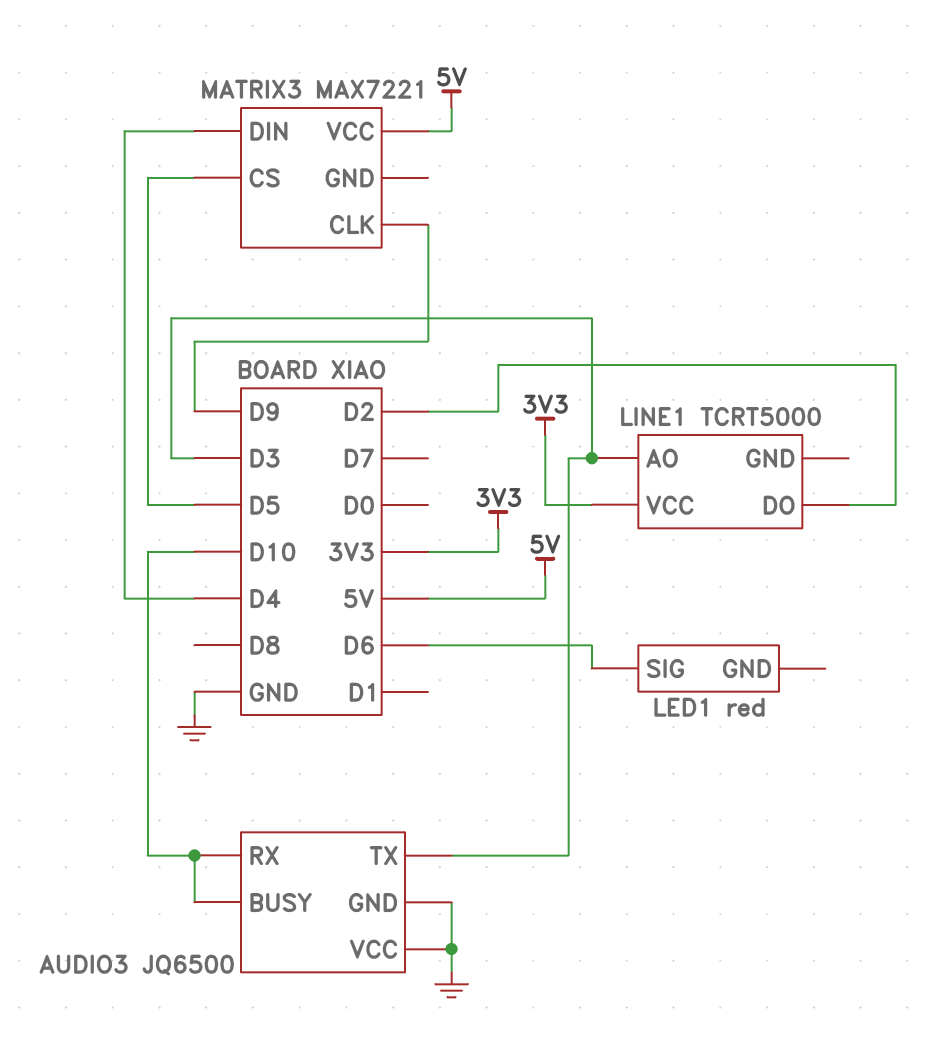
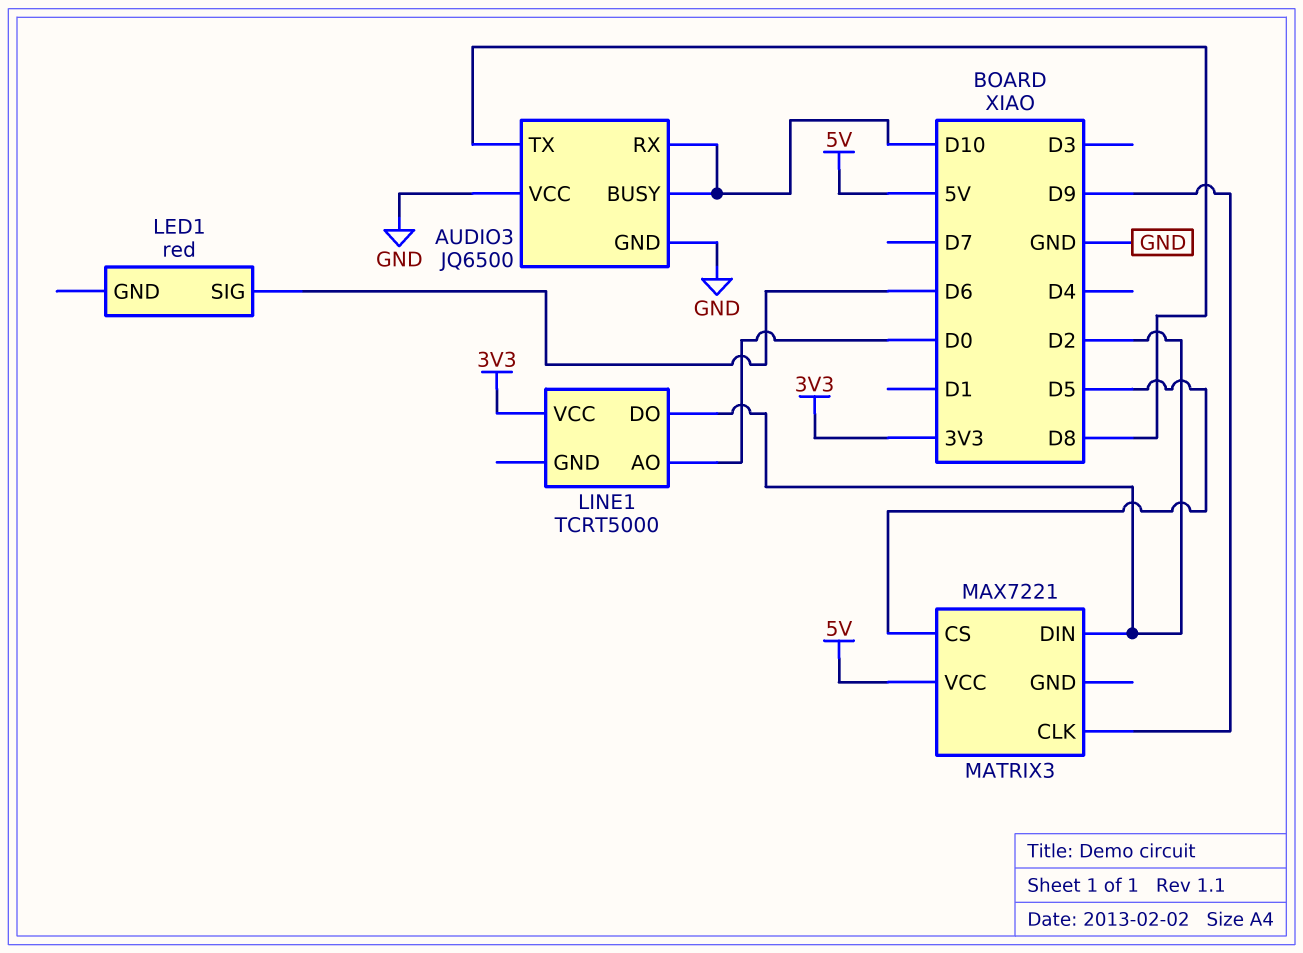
AUDIO3 pin TX: D3 -> D8
LINE1 pin AO: D3 -> D0
MATRIX3 pin DIN: D4 -> D2

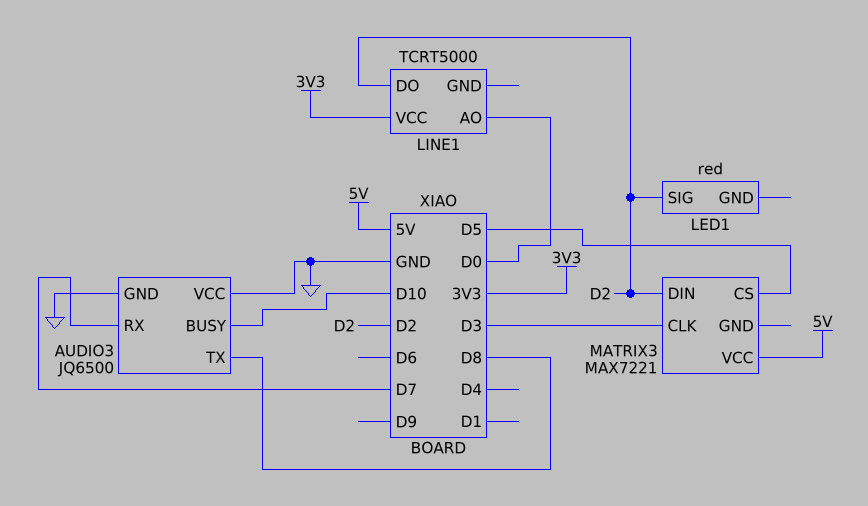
AUDIO3 pin RX: D10 -> D7
LED1 pin SIG: D6 -> D2
MATRIX3 pin CLK: D9 -> D3

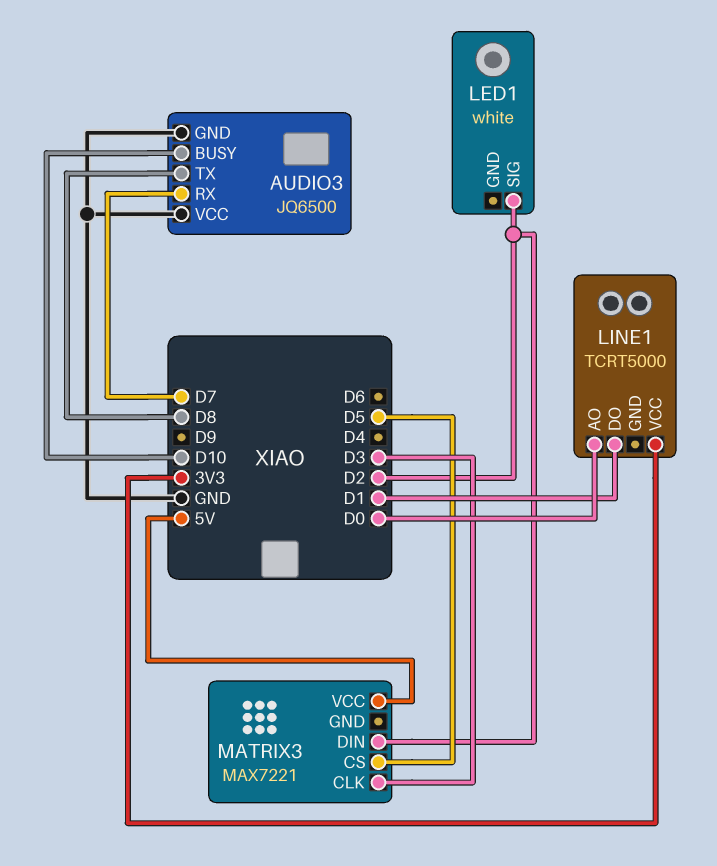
LED1: red -> white
LINE1 pin DO: D2 -> D1

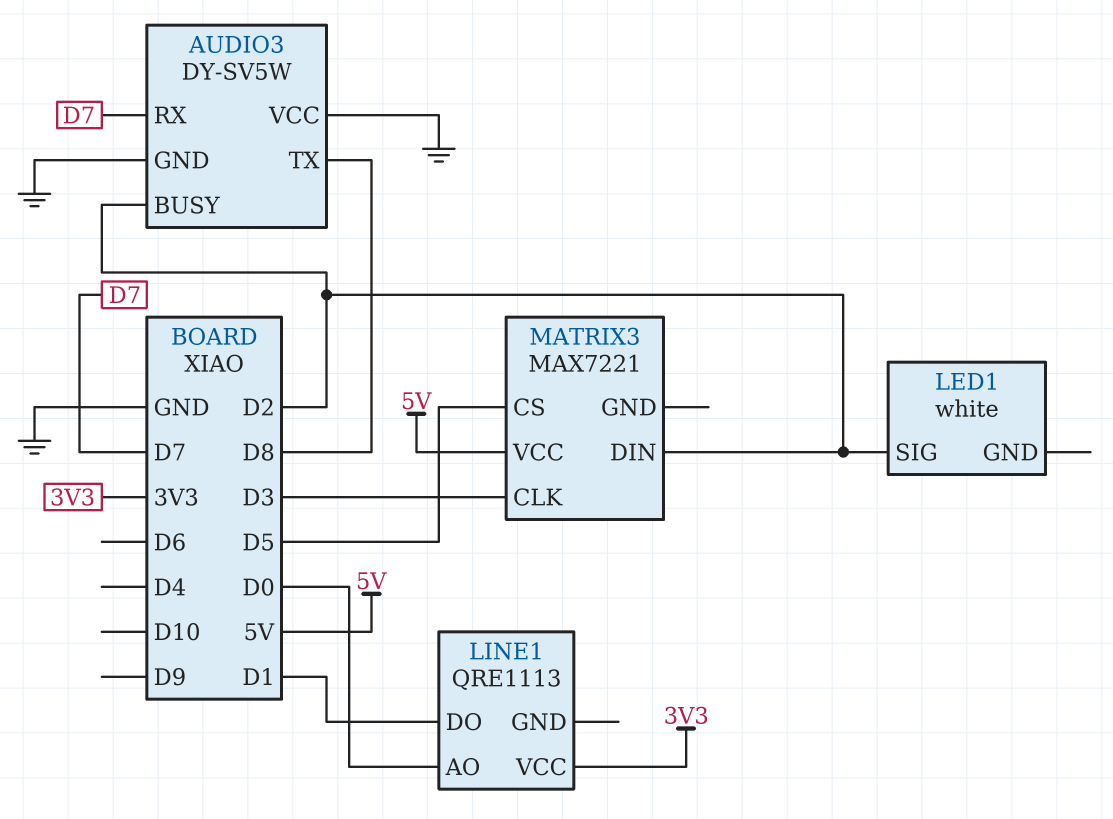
AUDIO3: JQ6500 -> DY-SV5W
AUDIO3 pin BUSY: D10 -> D2
LINE1: TCRT5000 -> QRE1113

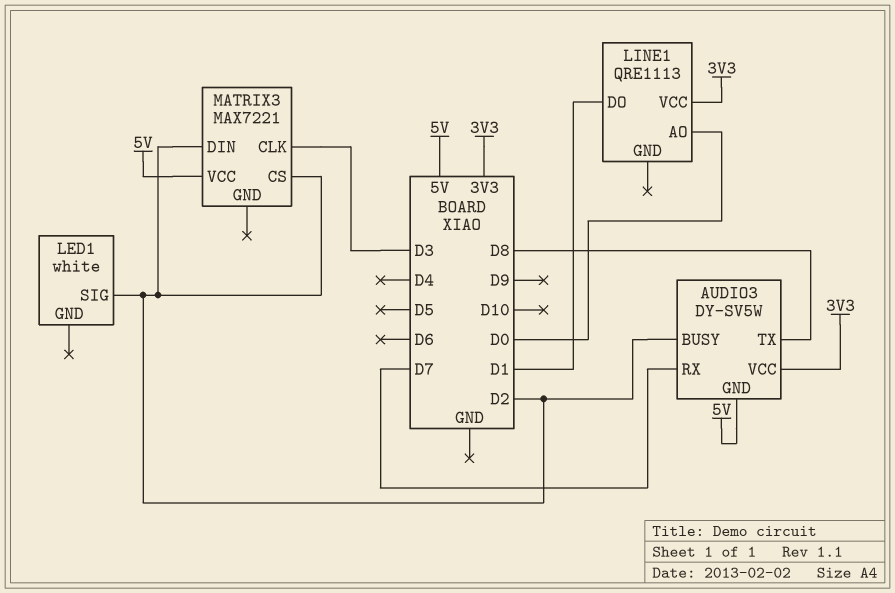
AUDIO3 pin GND: GND -> 5V
AUDIO3 pin VCC: GND -> 3V3
MATRIX3 pin CS: D5 -> D2

